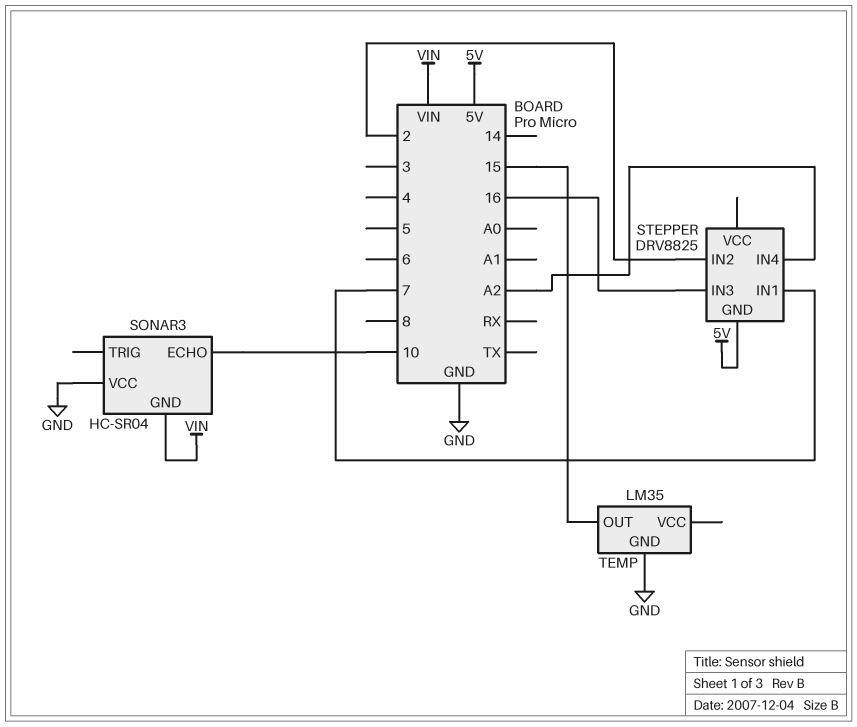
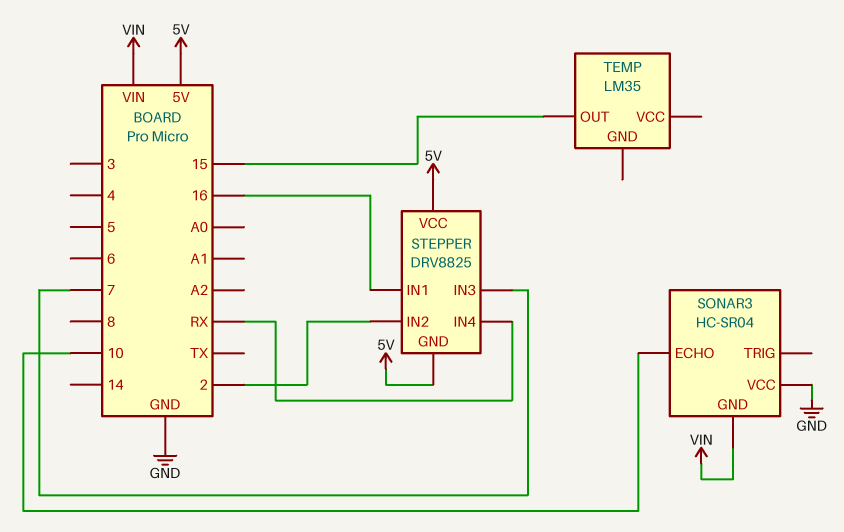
STEPPER pin IN1: 7 -> 16
STEPPER pin IN3: 16 -> 7
STEPPER pin IN4: A2 -> RX
STEPPER pin VCC: none -> 5V
TEMP pin GND: GND -> none

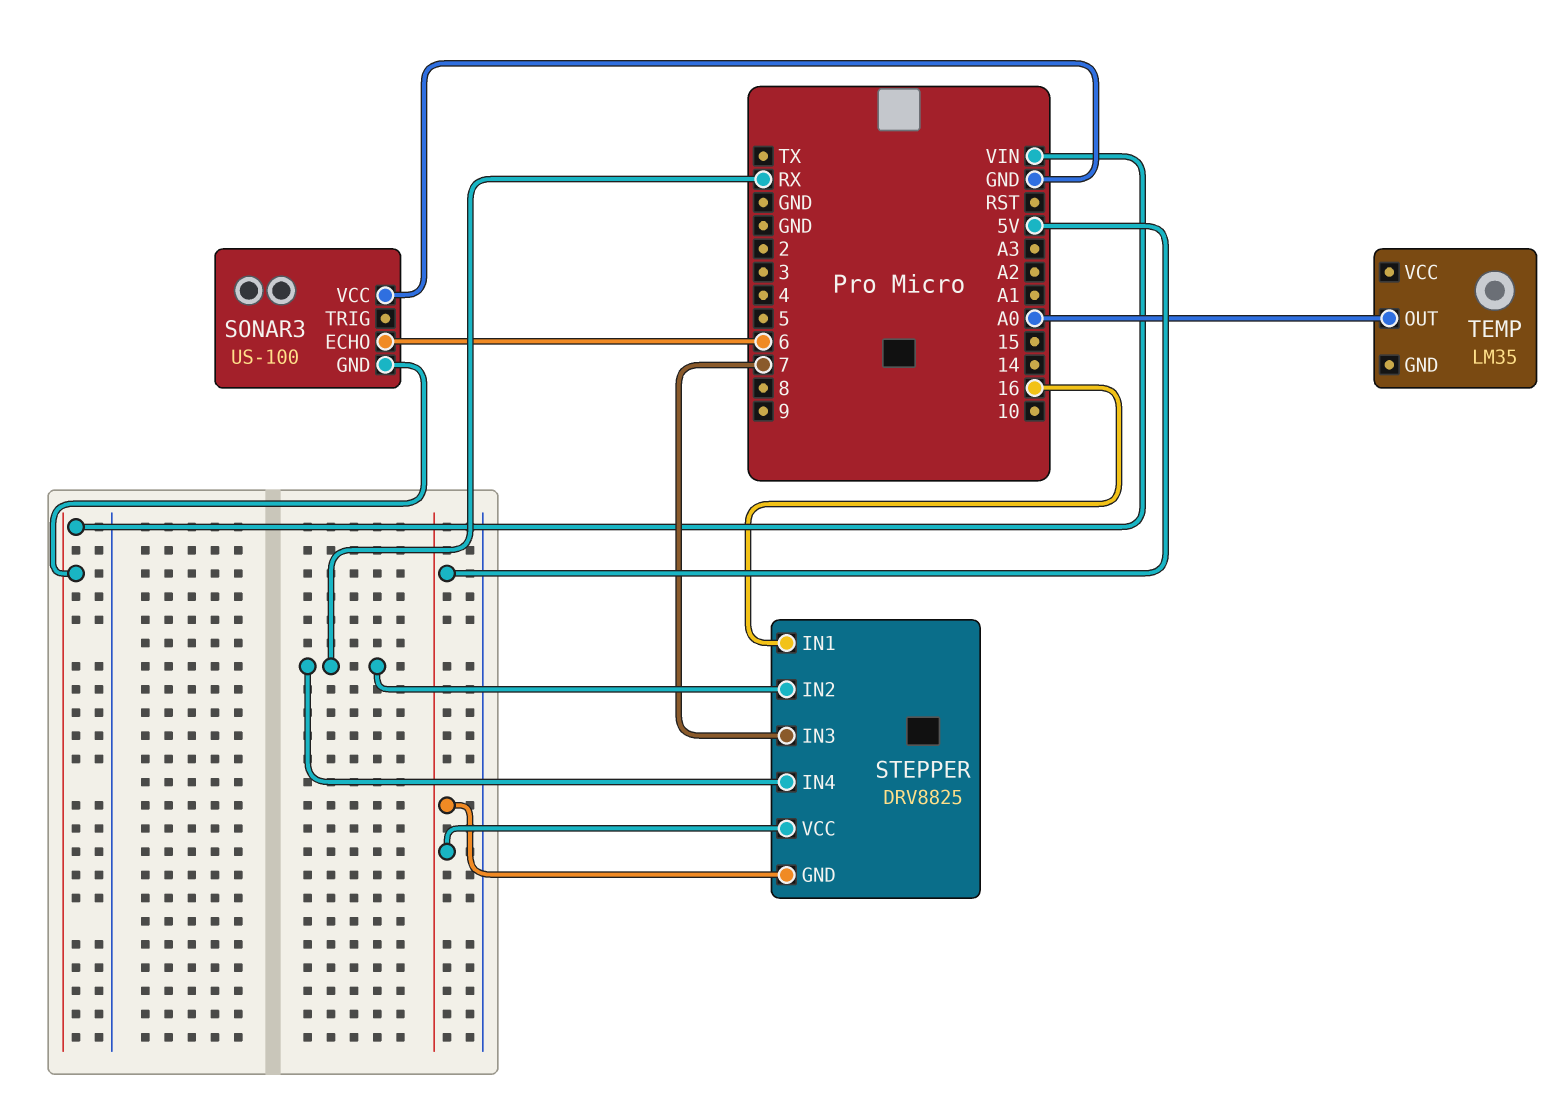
SONAR3: HC-SR04 -> US-100
SONAR3 pin ECHO: 10 -> 6
STEPPER pin IN2: 2 -> RX
TEMP pin OUT: 15 -> A0

